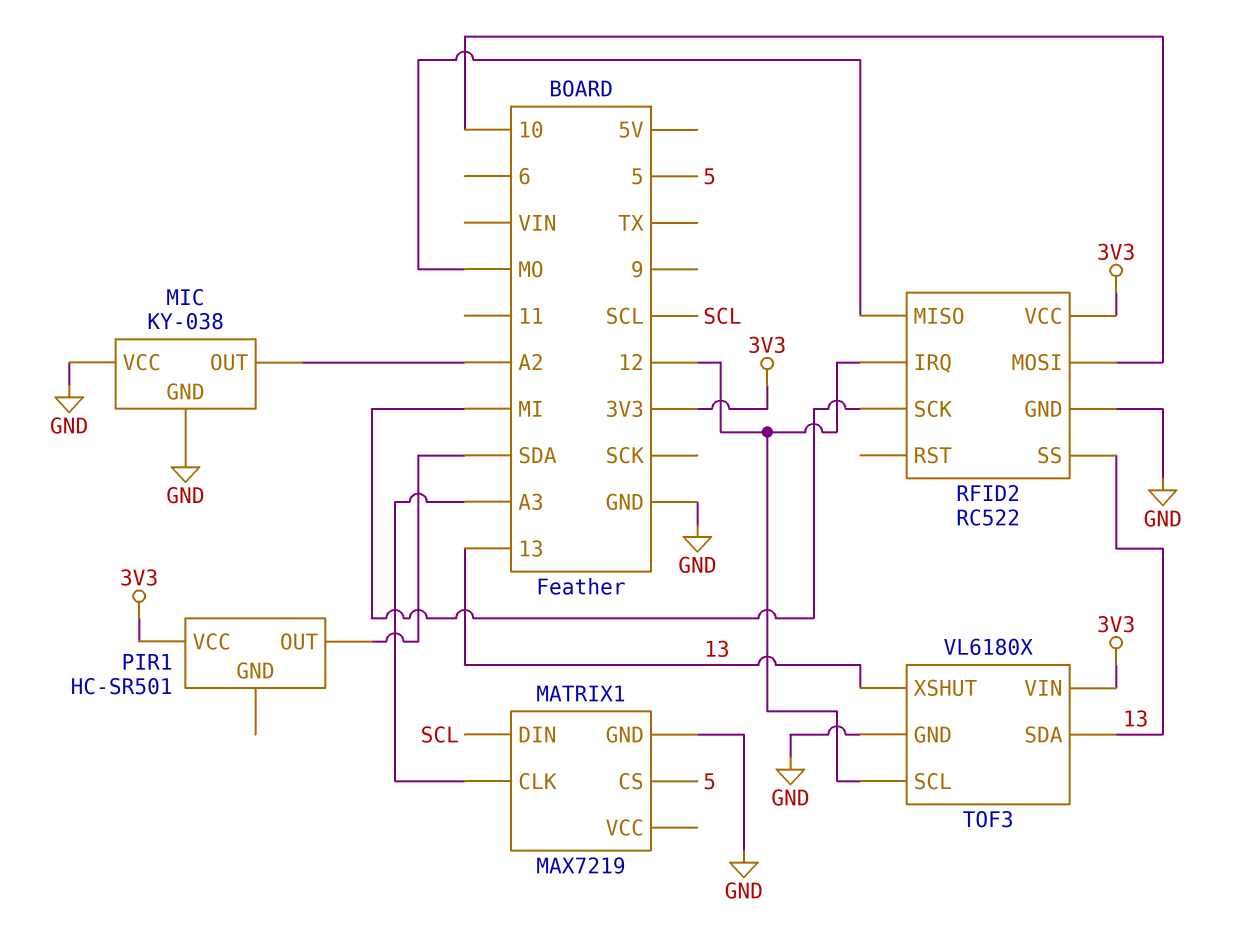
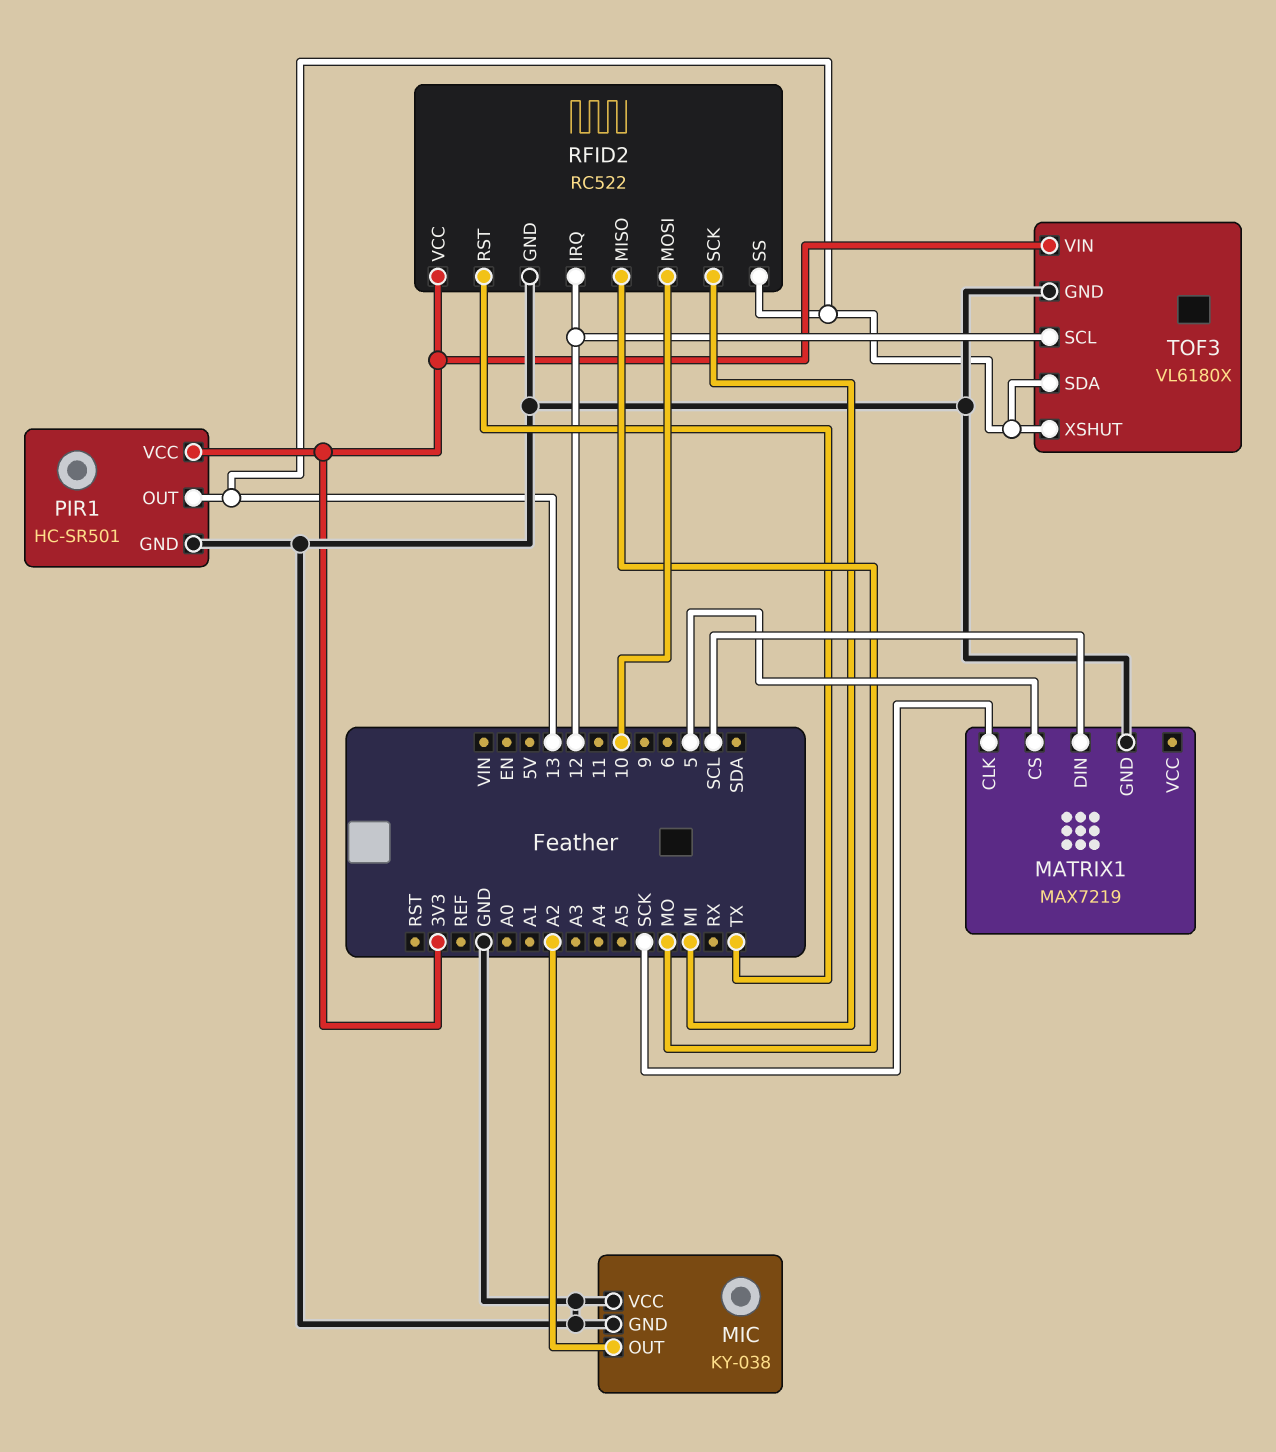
MATRIX1 pin CLK: A3 -> SCK
PIR1 pin GND: none -> GND
PIR1 pin OUT: SDA -> 13
RFID2 pin RST: none -> TX

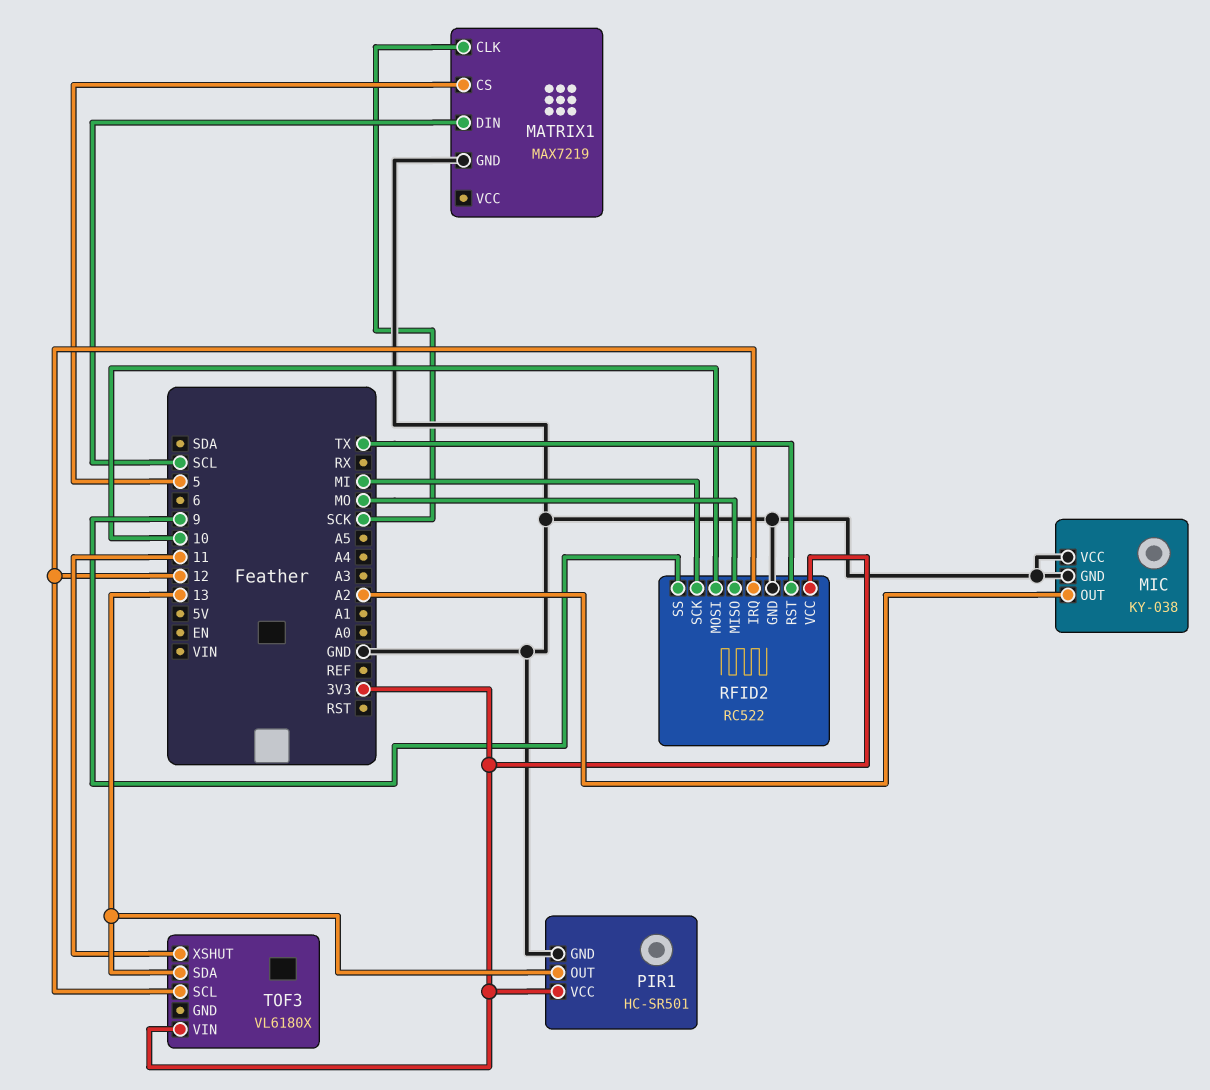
RFID2 pin SS: 13 -> 9
TOF3 pin GND: GND -> none
TOF3 pin XSHUT: 13 -> 11

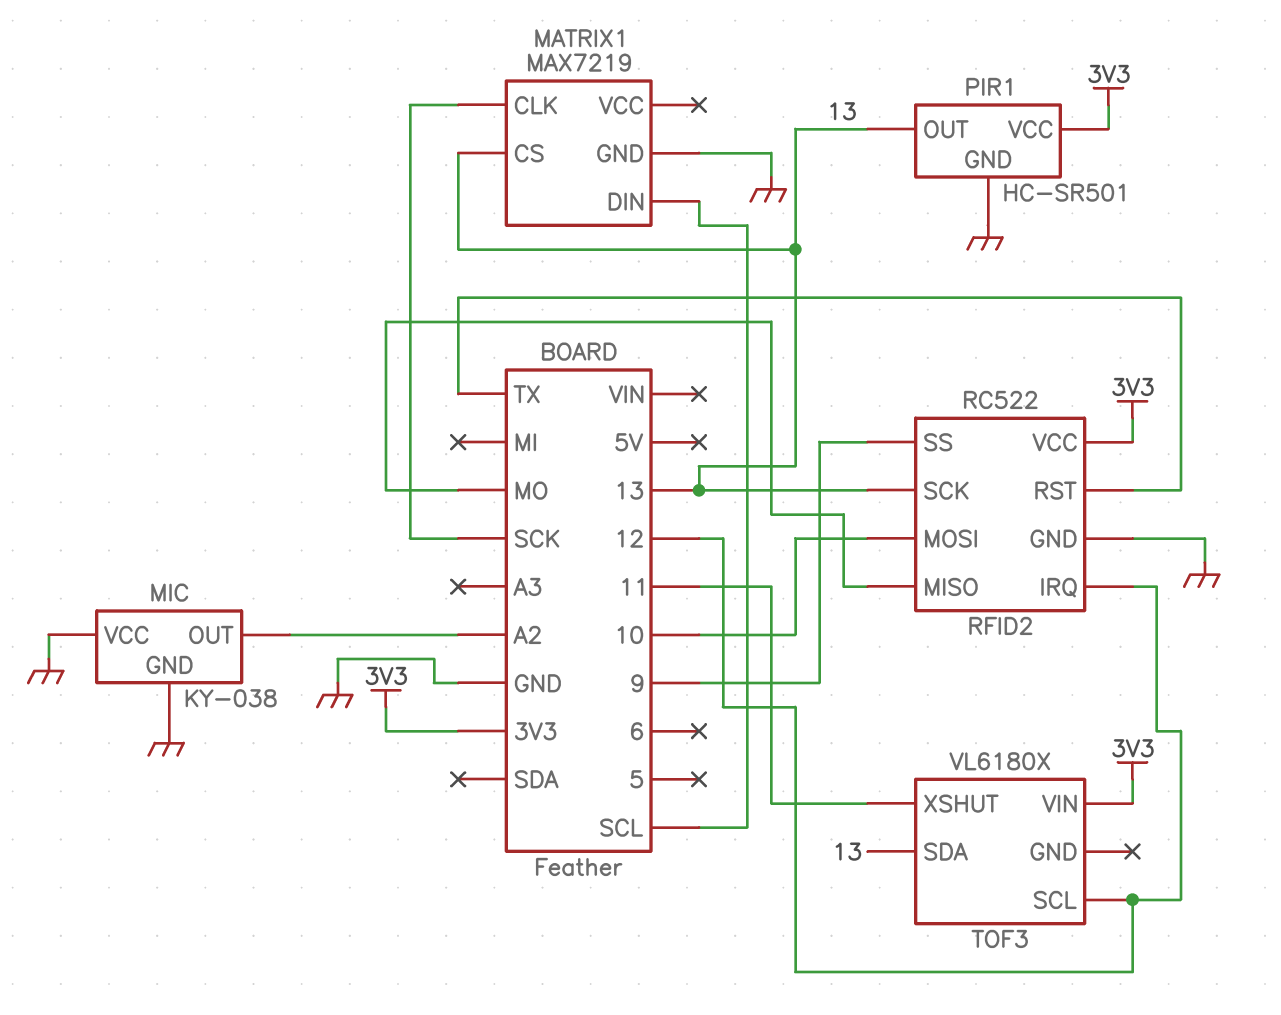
MATRIX1 pin CS: 5 -> 13
RFID2 pin SCK: MI -> 13

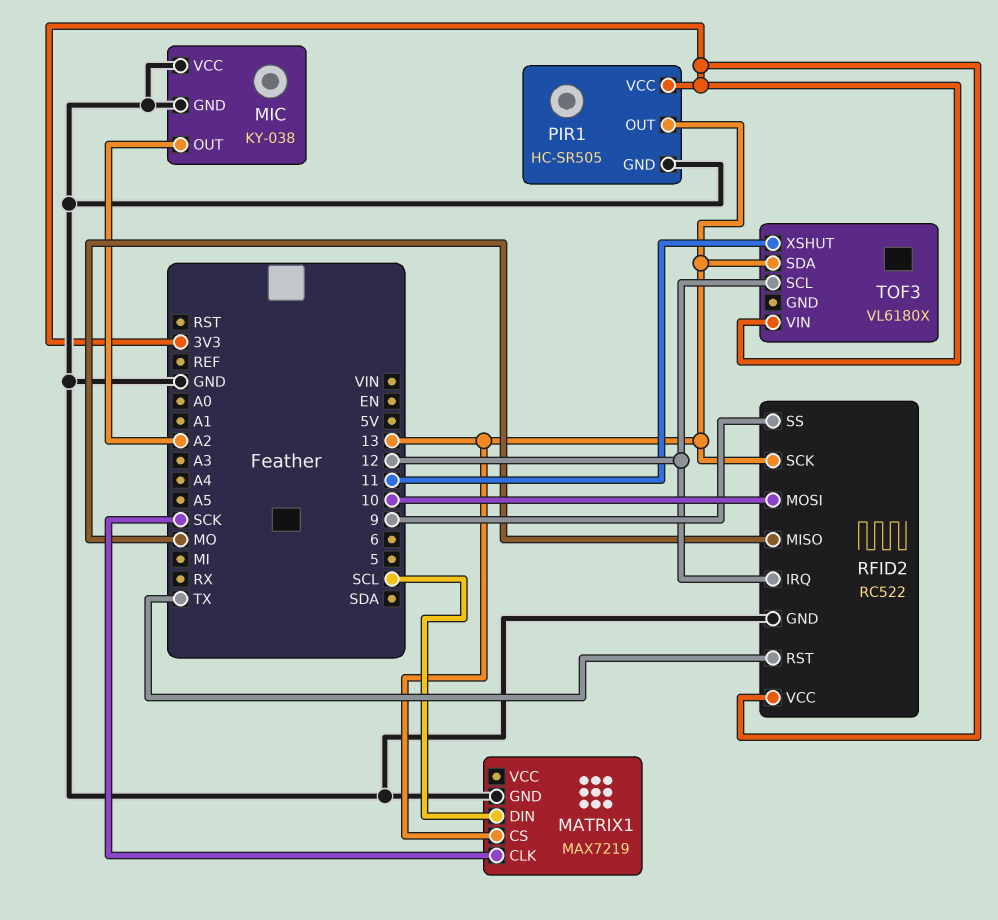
PIR1: HC-SR501 -> HC-SR505

